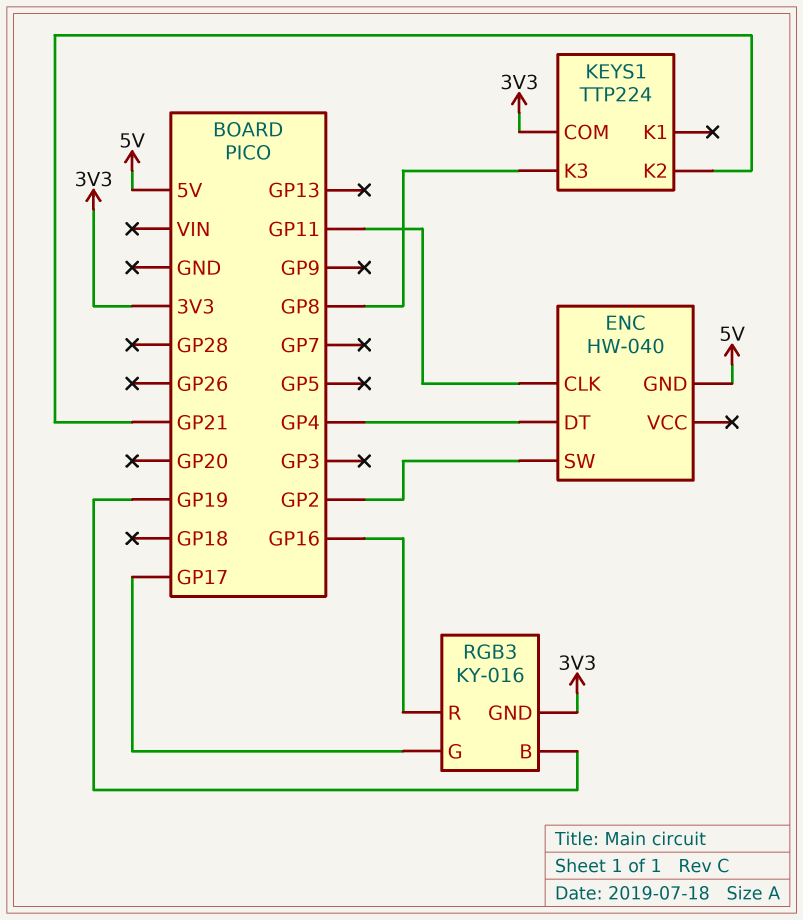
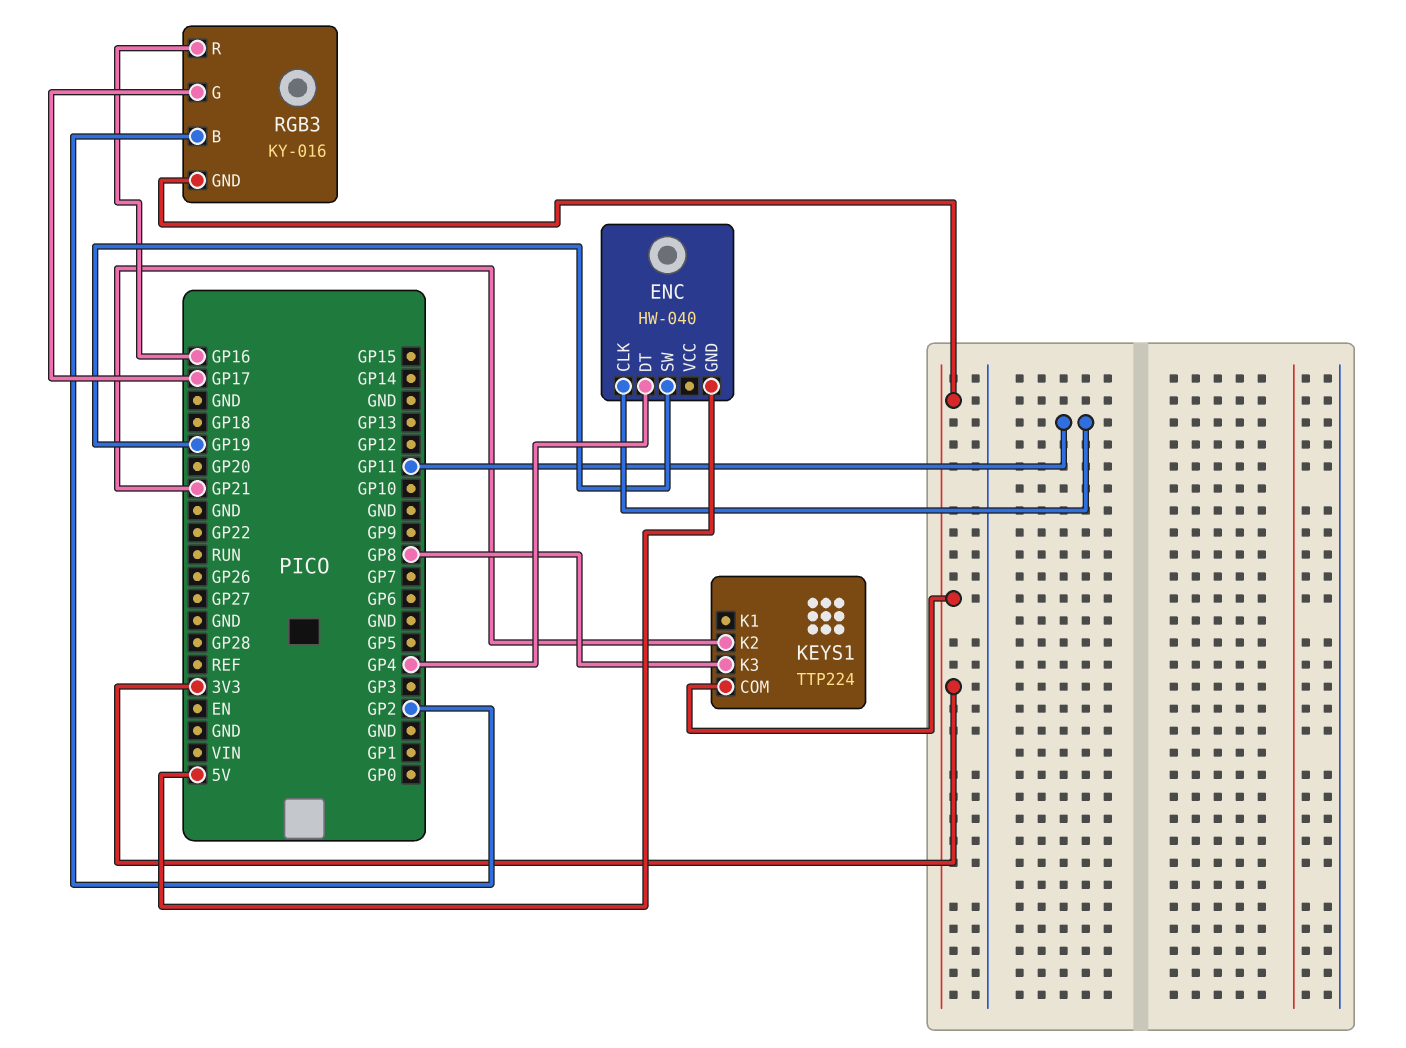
ENC pin SW: GP2 -> GP19
RGB3 pin B: GP19 -> GP2

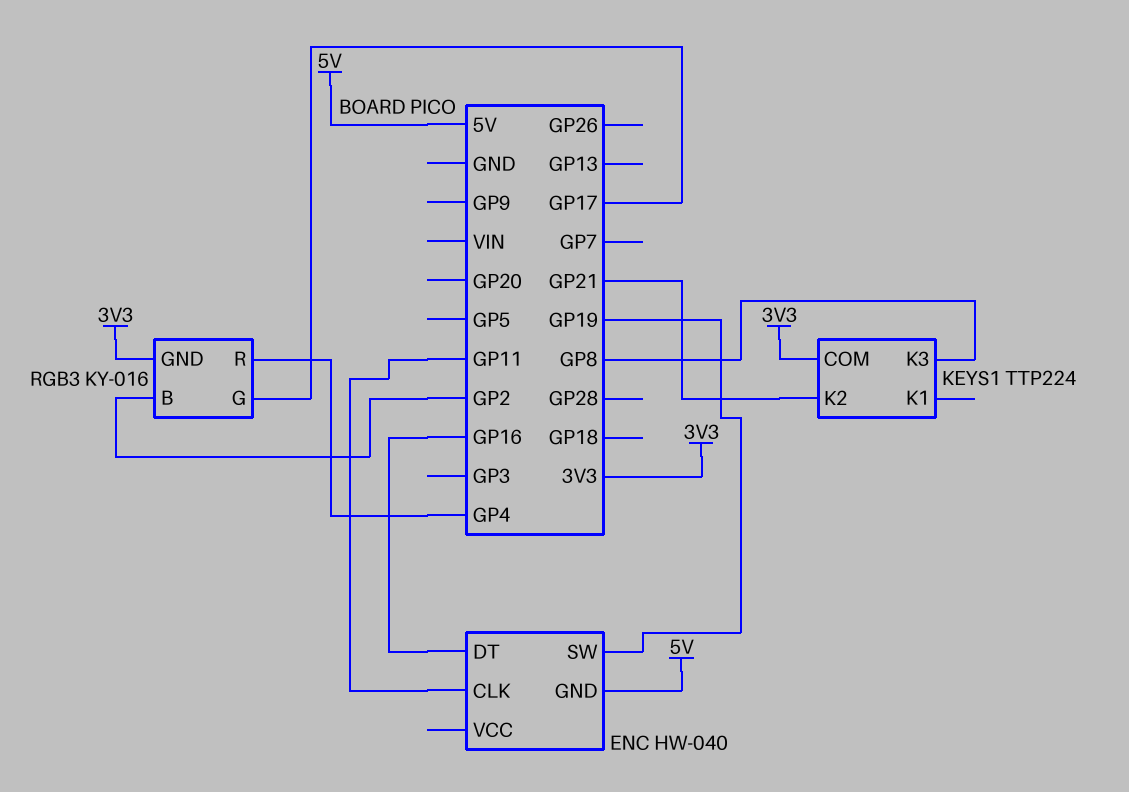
ENC pin DT: GP4 -> GP16
RGB3 pin R: GP16 -> GP4

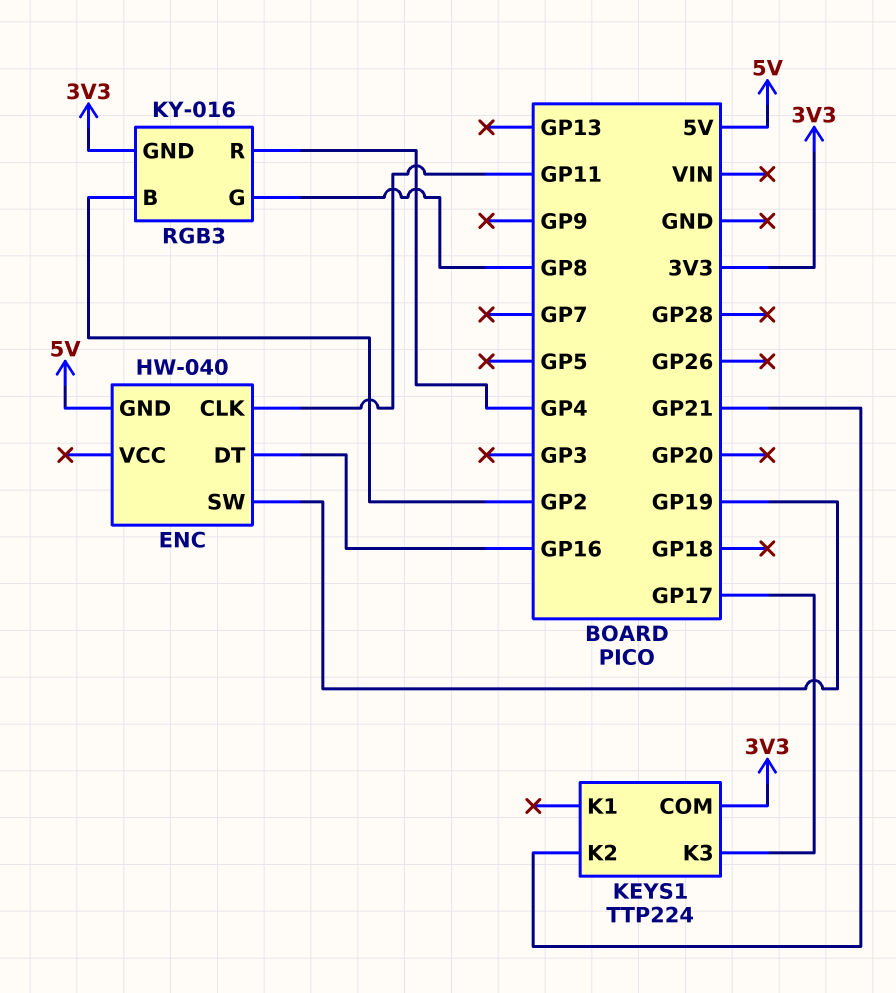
KEYS1 pin K3: GP8 -> GP17
RGB3 pin G: GP17 -> GP8

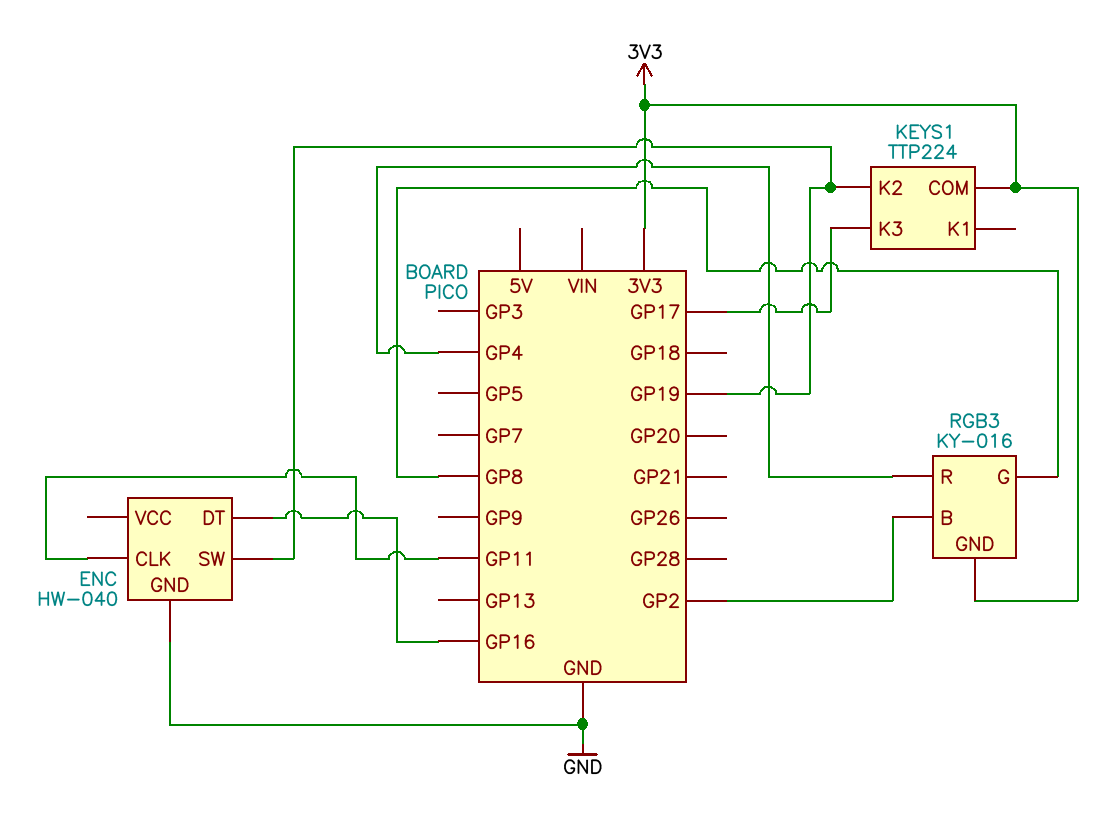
ENC pin GND: 5V -> GND
KEYS1 pin K2: GP21 -> GP19

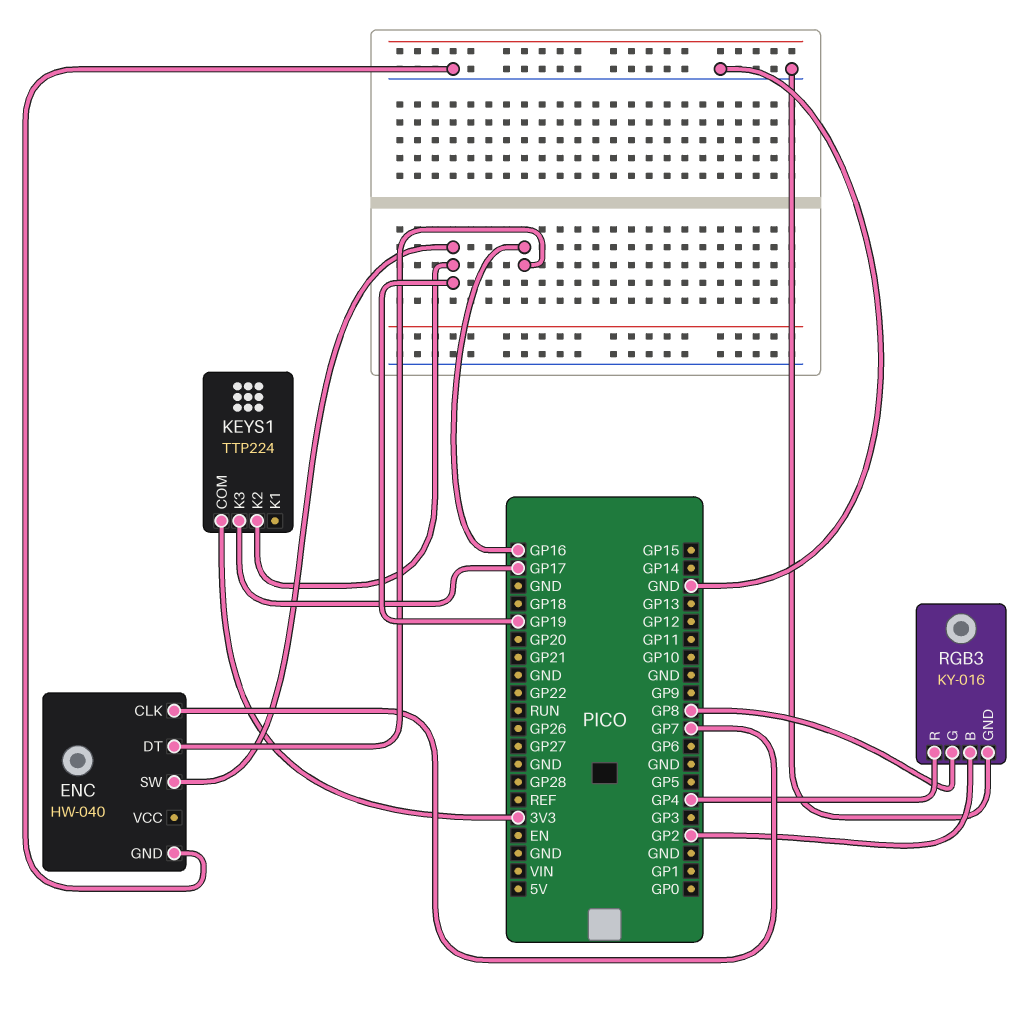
ENC pin CLK: GP11 -> GP7
RGB3 pin GND: 3V3 -> GND

